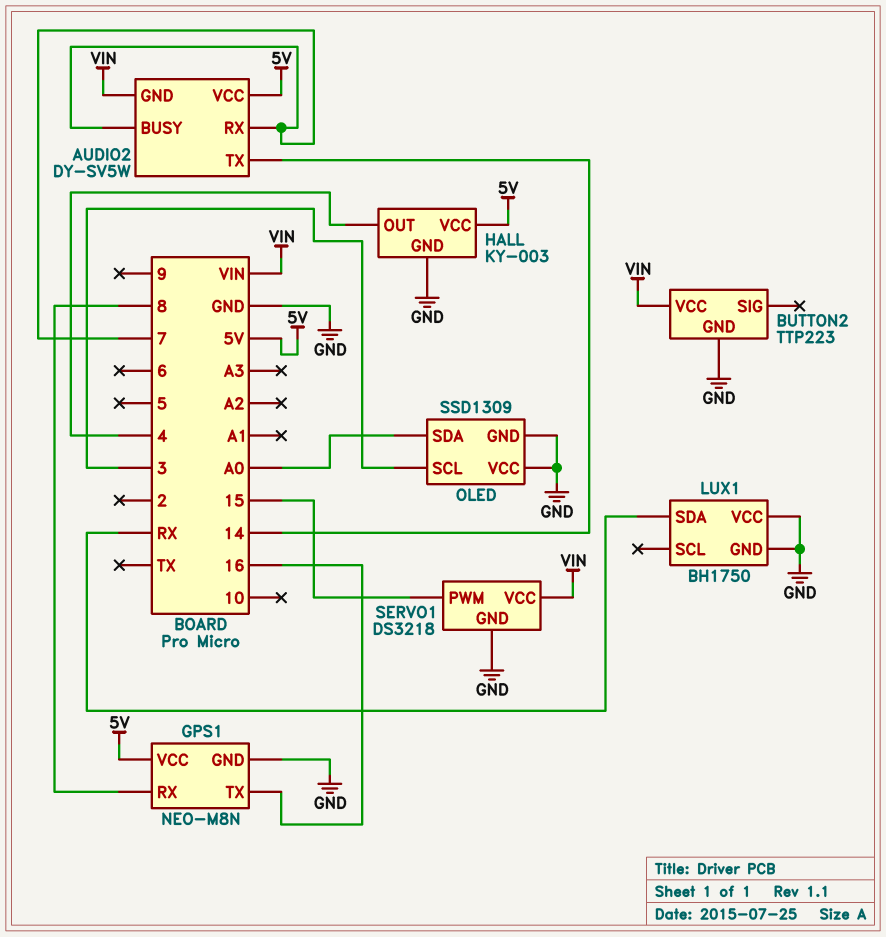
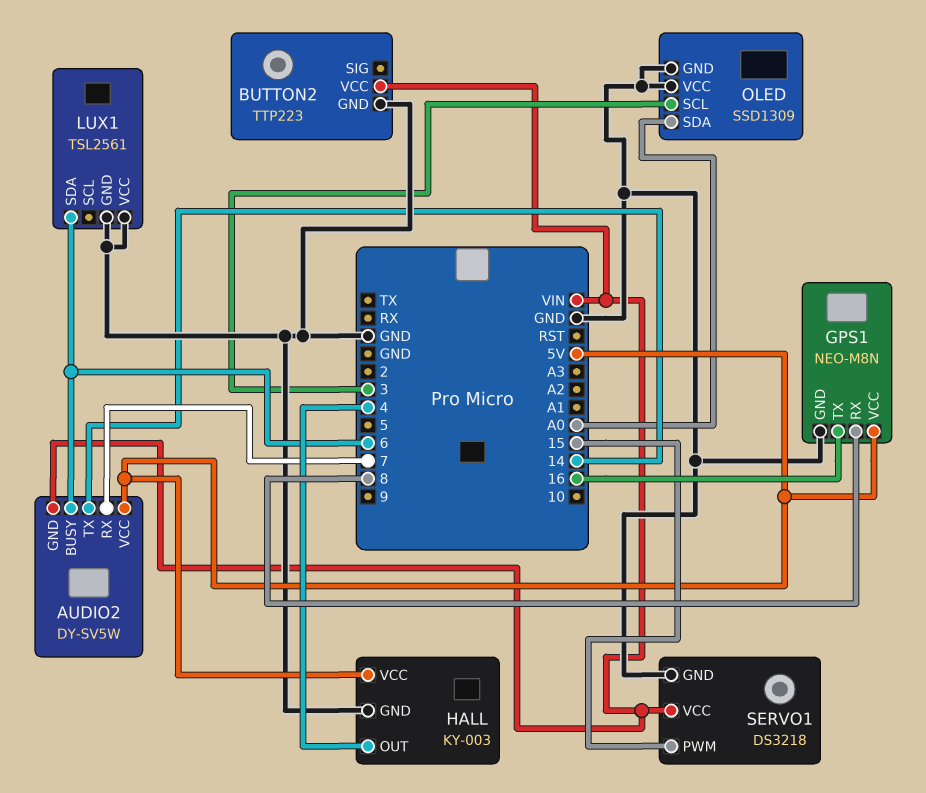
AUDIO2 pin BUSY: 7 -> 6
LUX1: BH1750 -> TSL2561
LUX1 pin SDA: RX -> 6

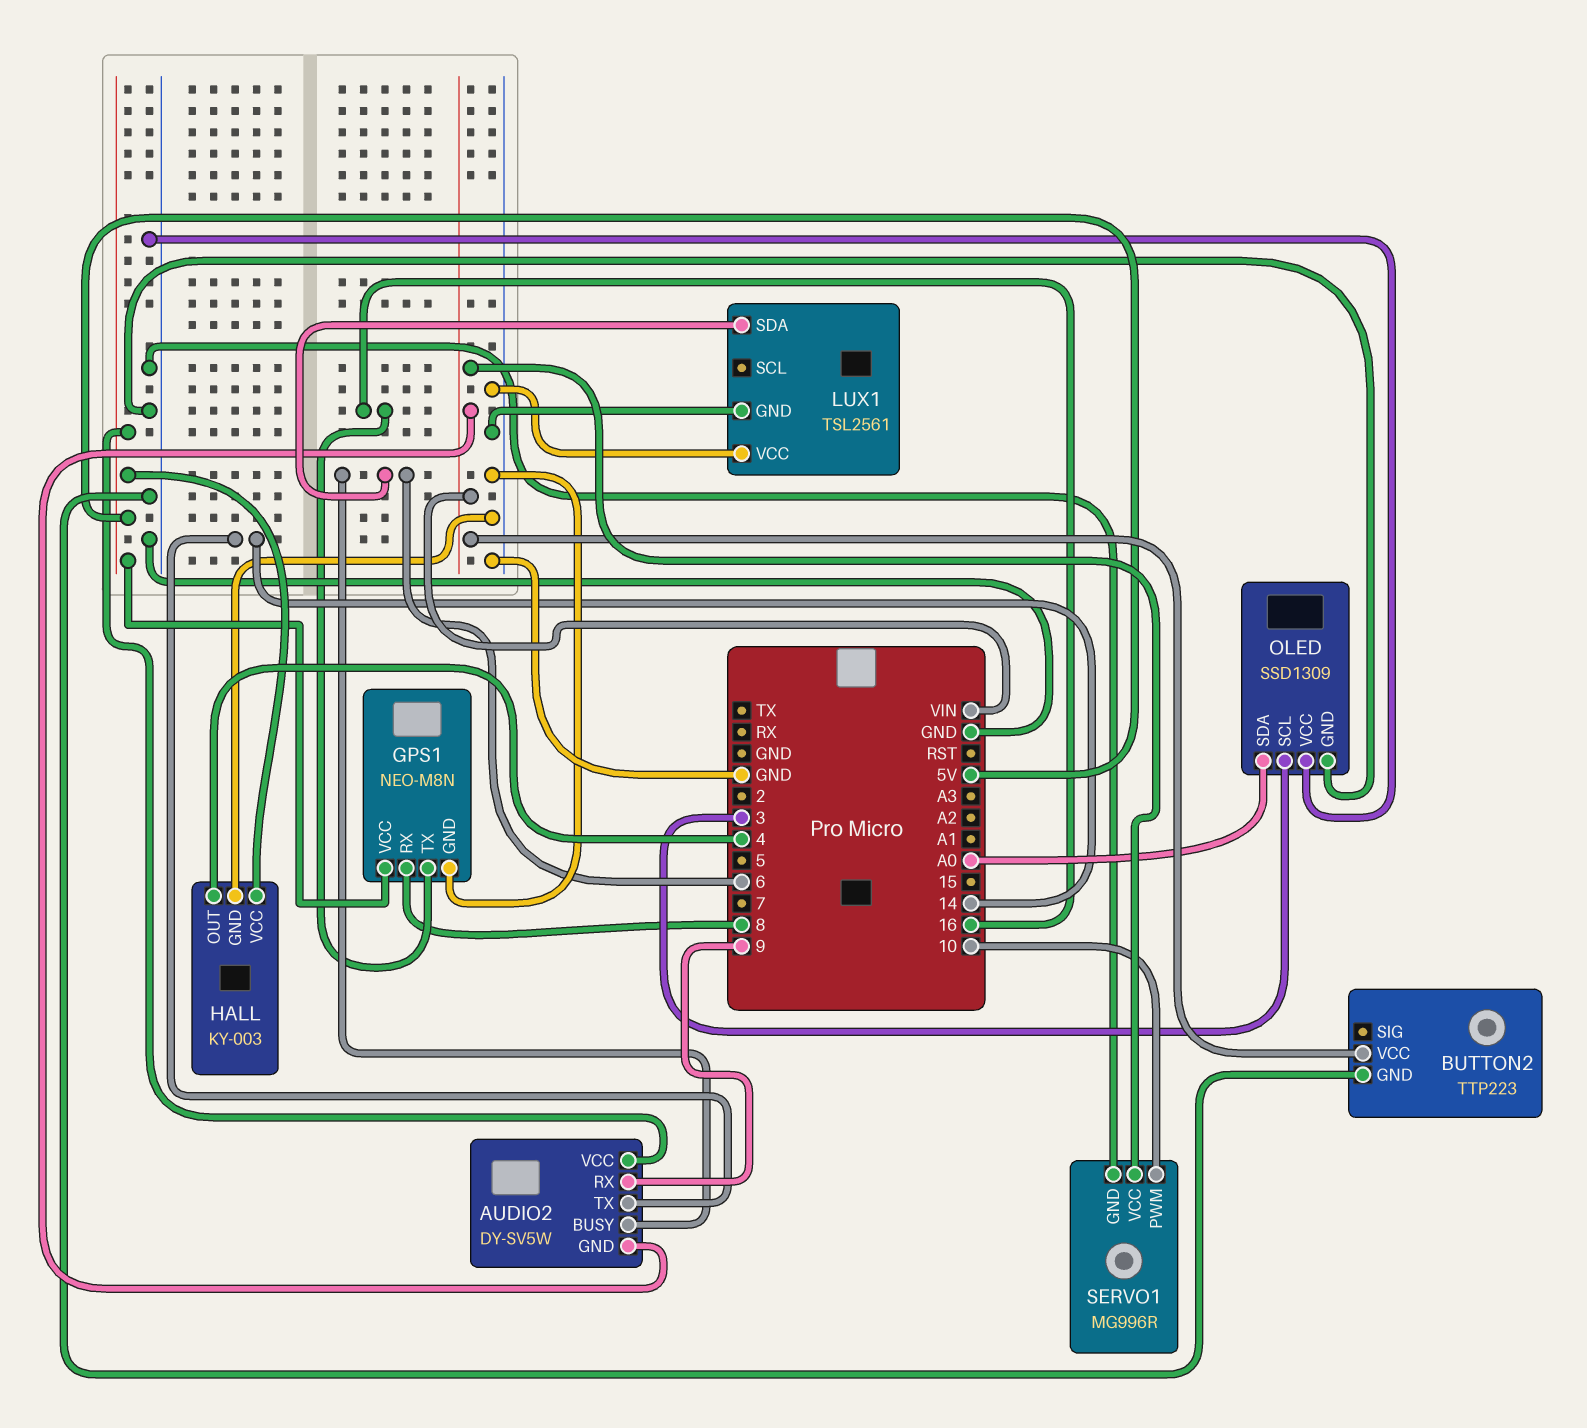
AUDIO2 pin RX: 7 -> 9
SERVO1: DS3218 -> MG996R
SERVO1 pin PWM: 15 -> 10

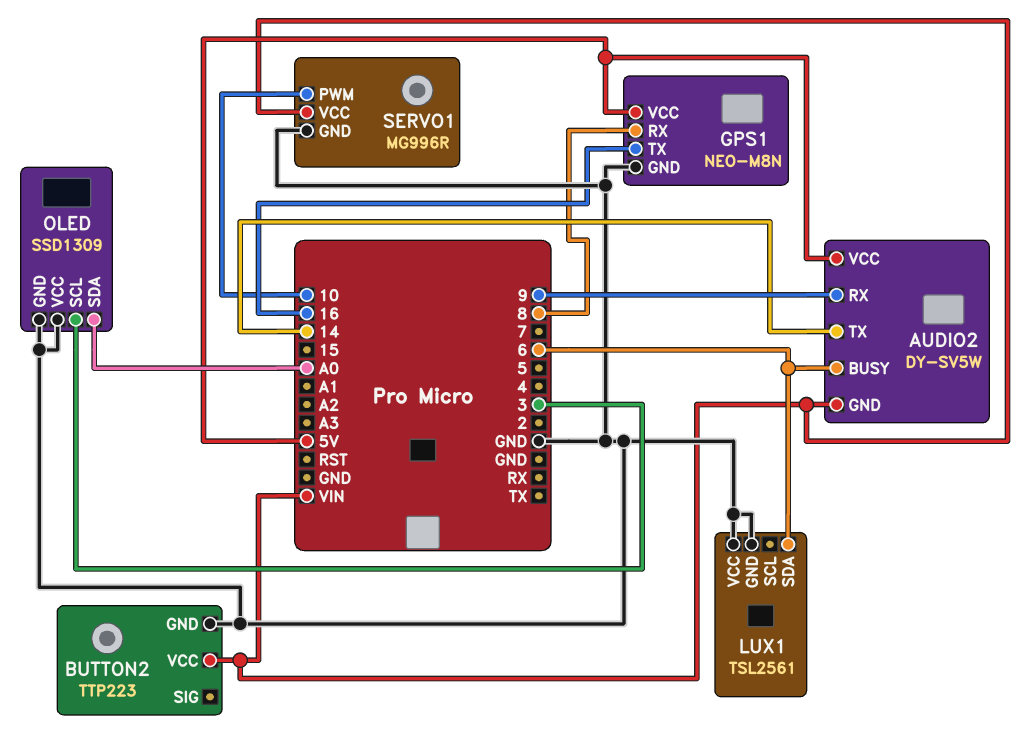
HALL: KY-003 -> none
HALL pin GND: GND -> none
HALL pin OUT: 4 -> none
HALL pin VCC: 5V -> none

